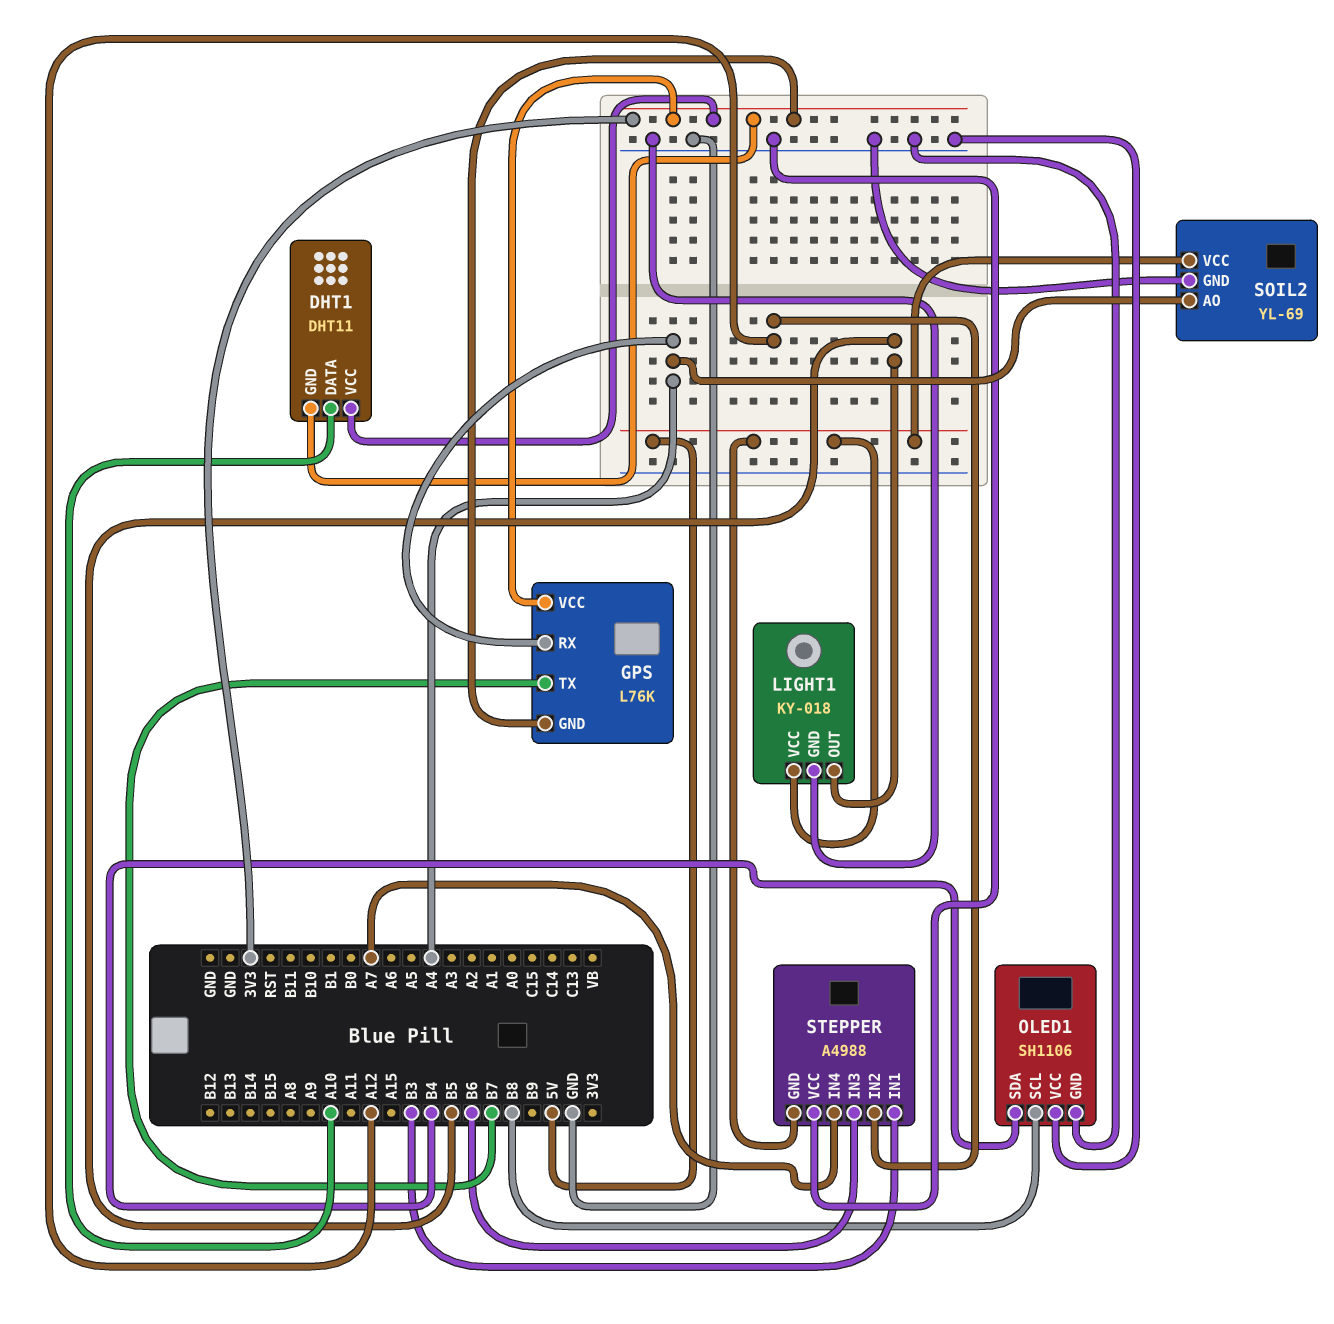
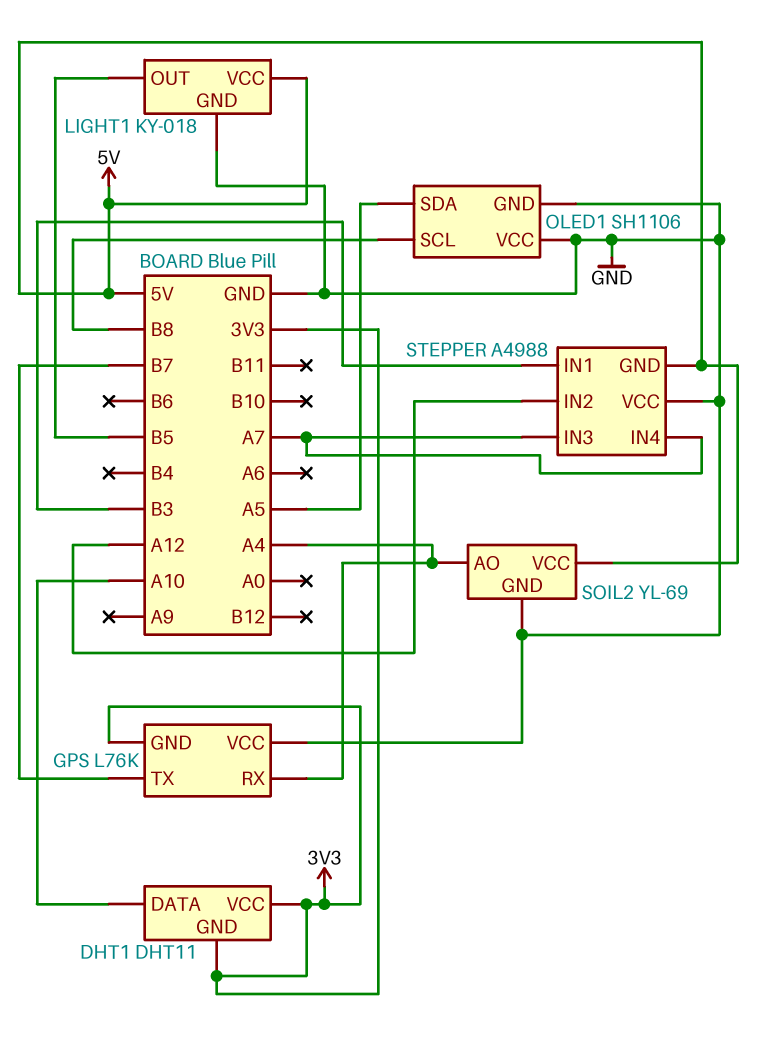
GPS pin VCC: 3V3 -> GND
OLED1 pin SDA: B4 -> A5
STEPPER pin IN3: B6 -> A7

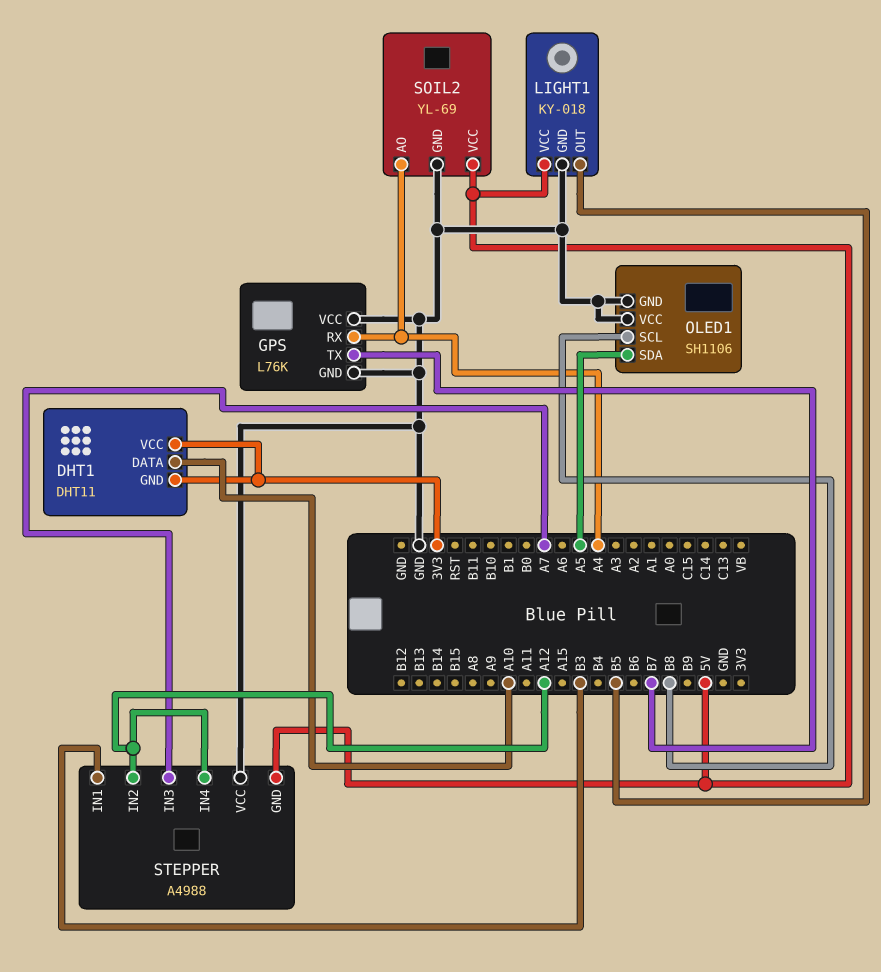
GPS pin GND: 3V3 -> GND
STEPPER pin IN4: A7 -> A12

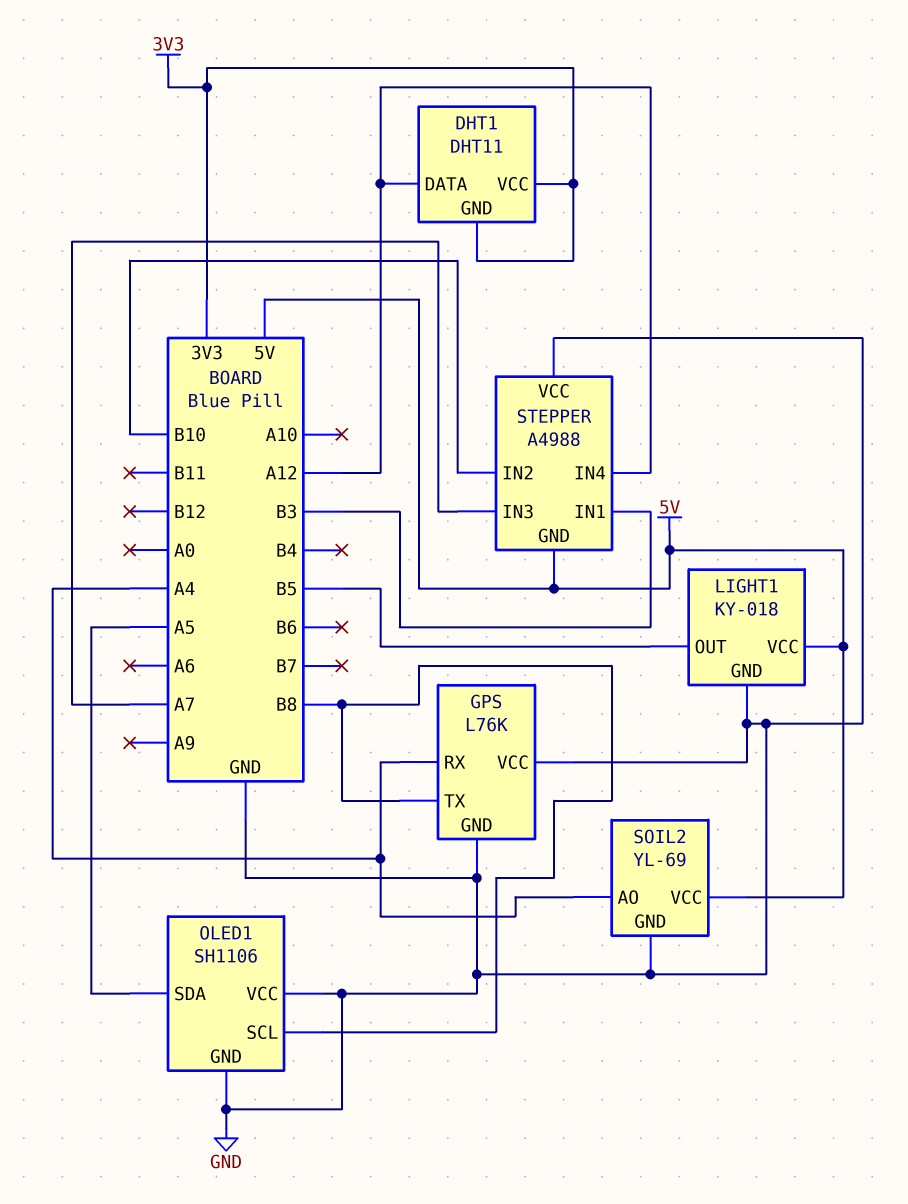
DHT1 pin DATA: A10 -> A12
GPS pin TX: B7 -> B8
STEPPER pin IN2: A12 -> B10

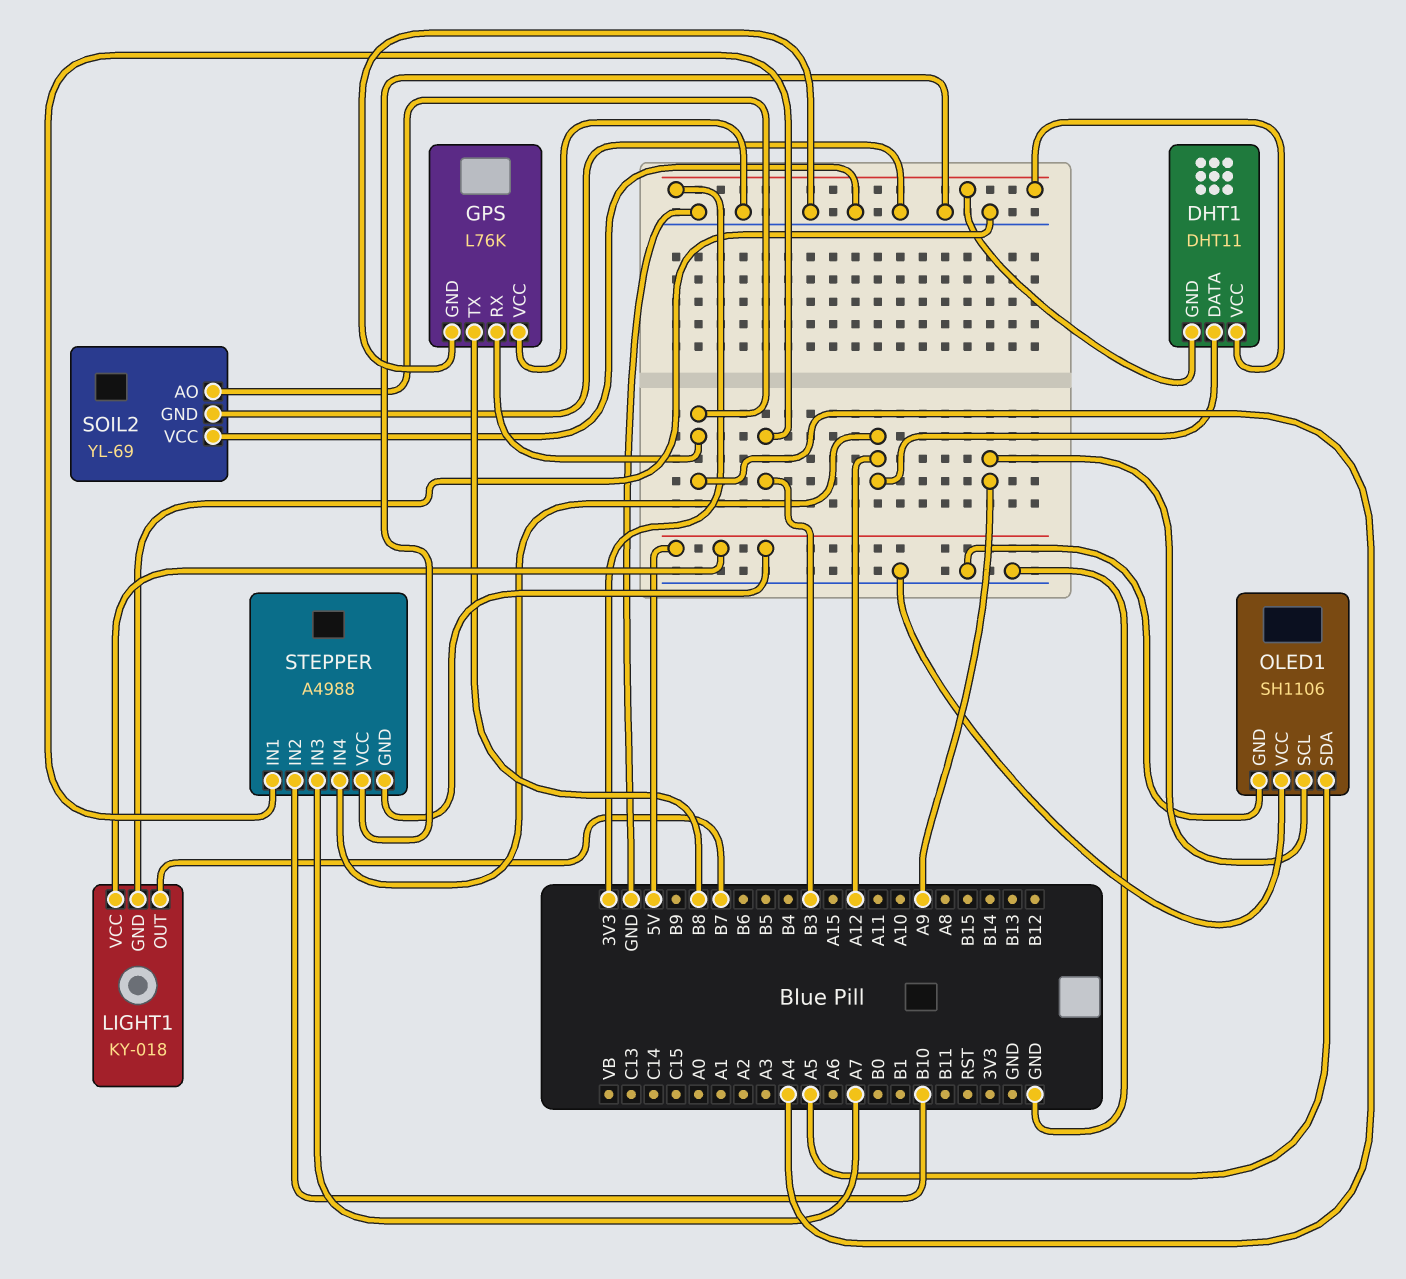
LIGHT1 pin OUT: B5 -> B7
OLED1 pin SCL: B8 -> A9
SOIL2 pin VCC: 5V -> GND

